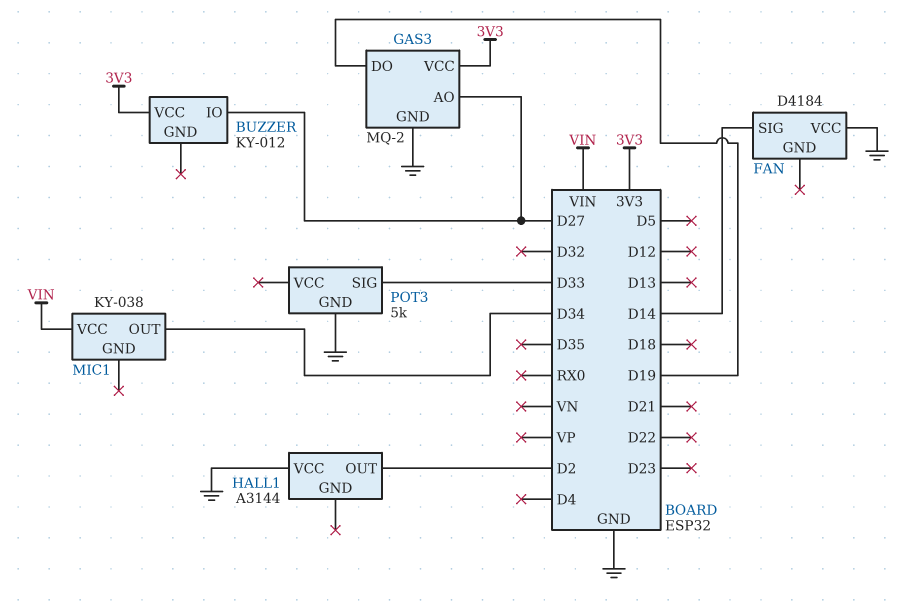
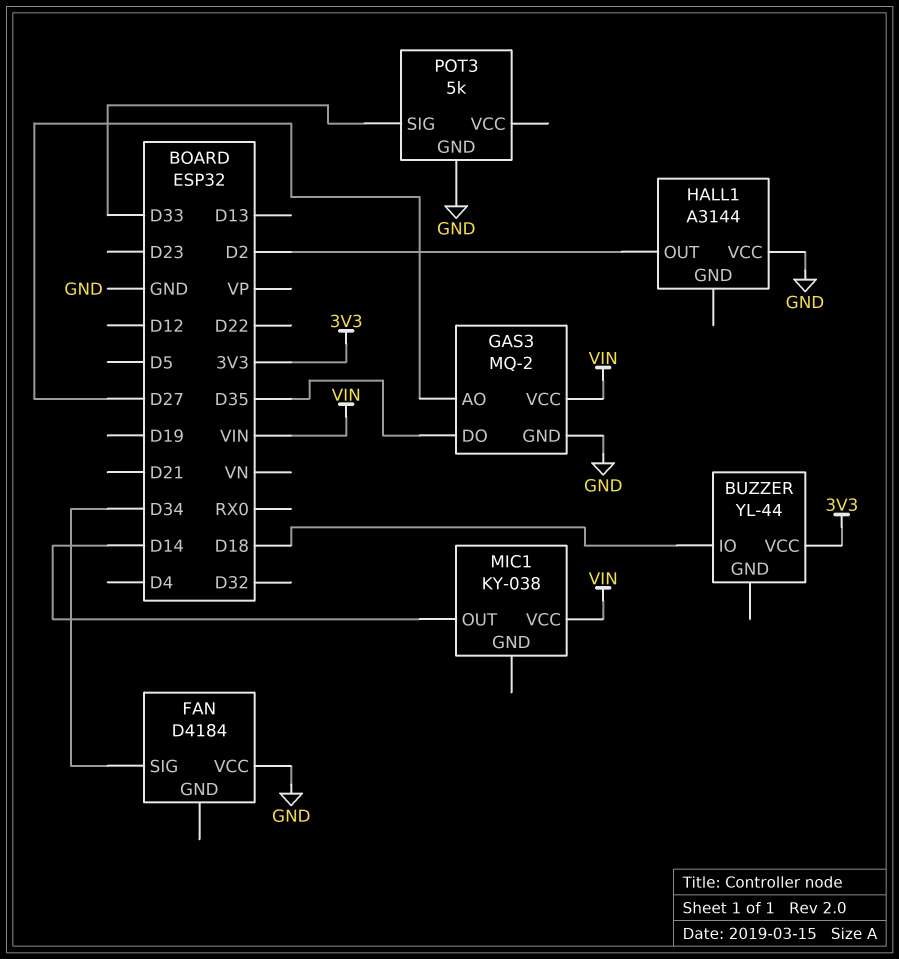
BUZZER: KY-012 -> YL-44
BUZZER pin IO: D27 -> D18
FAN pin SIG: D14 -> D34
GAS3 pin DO: D19 -> D35
GAS3 pin VCC: 3V3 -> VIN
MIC1 pin OUT: D34 -> D14

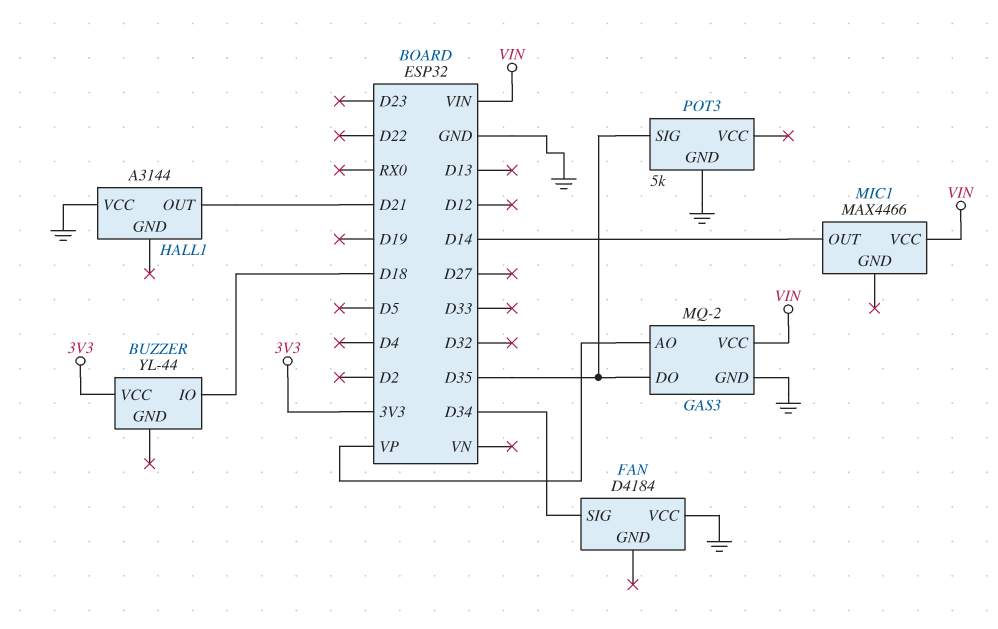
GAS3 pin AO: D27 -> VP
HALL1 pin OUT: D2 -> D21
MIC1: KY-038 -> MAX4466
POT3 pin SIG: D33 -> D35

